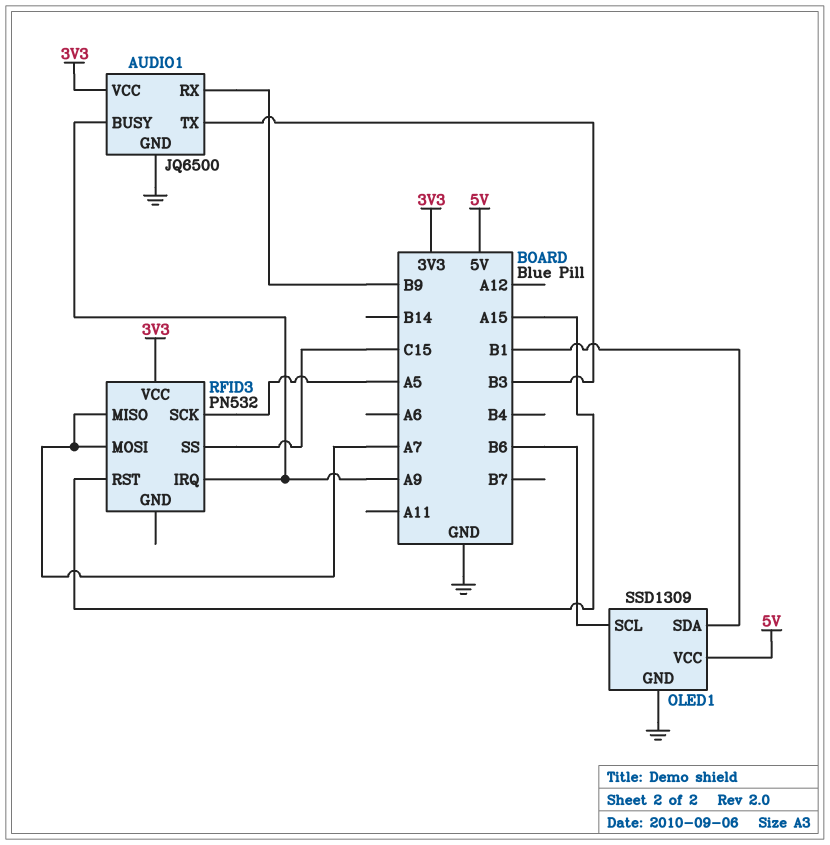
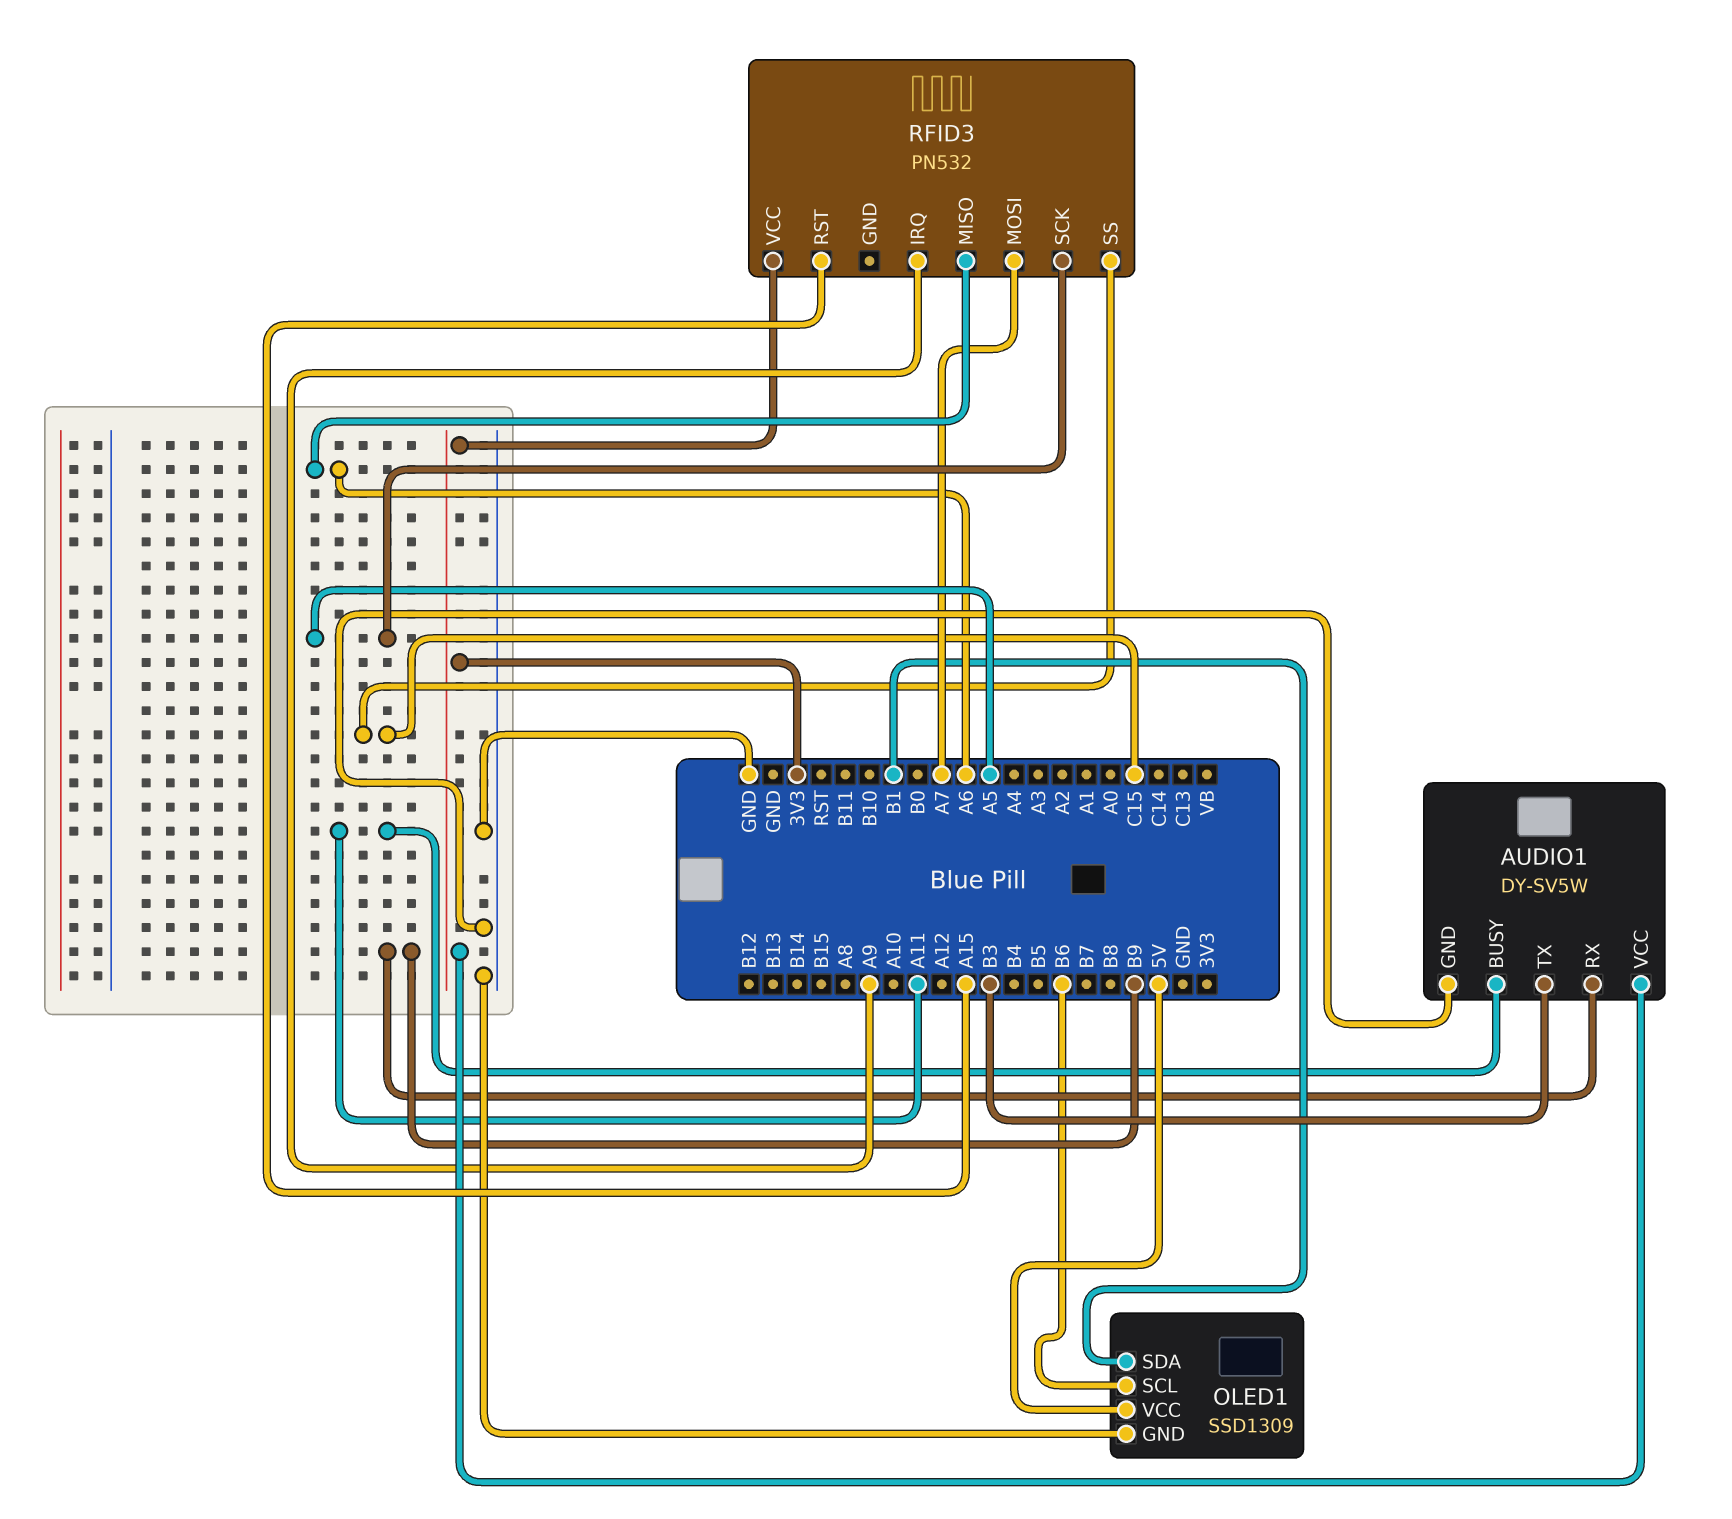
AUDIO1: JQ6500 -> DY-SV5W
AUDIO1 pin BUSY: A9 -> A11
RFID3 pin MISO: A7 -> A6

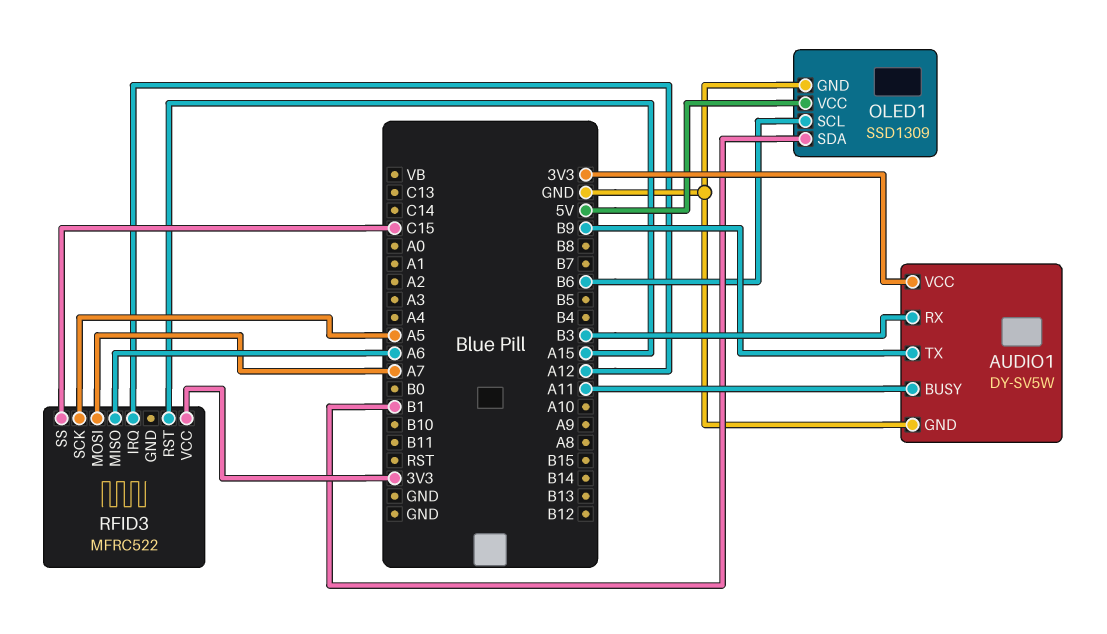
AUDIO1 pin RX: B9 -> B3
AUDIO1 pin TX: B3 -> B9
RFID3: PN532 -> MFRC522
RFID3 pin IRQ: A9 -> A12

